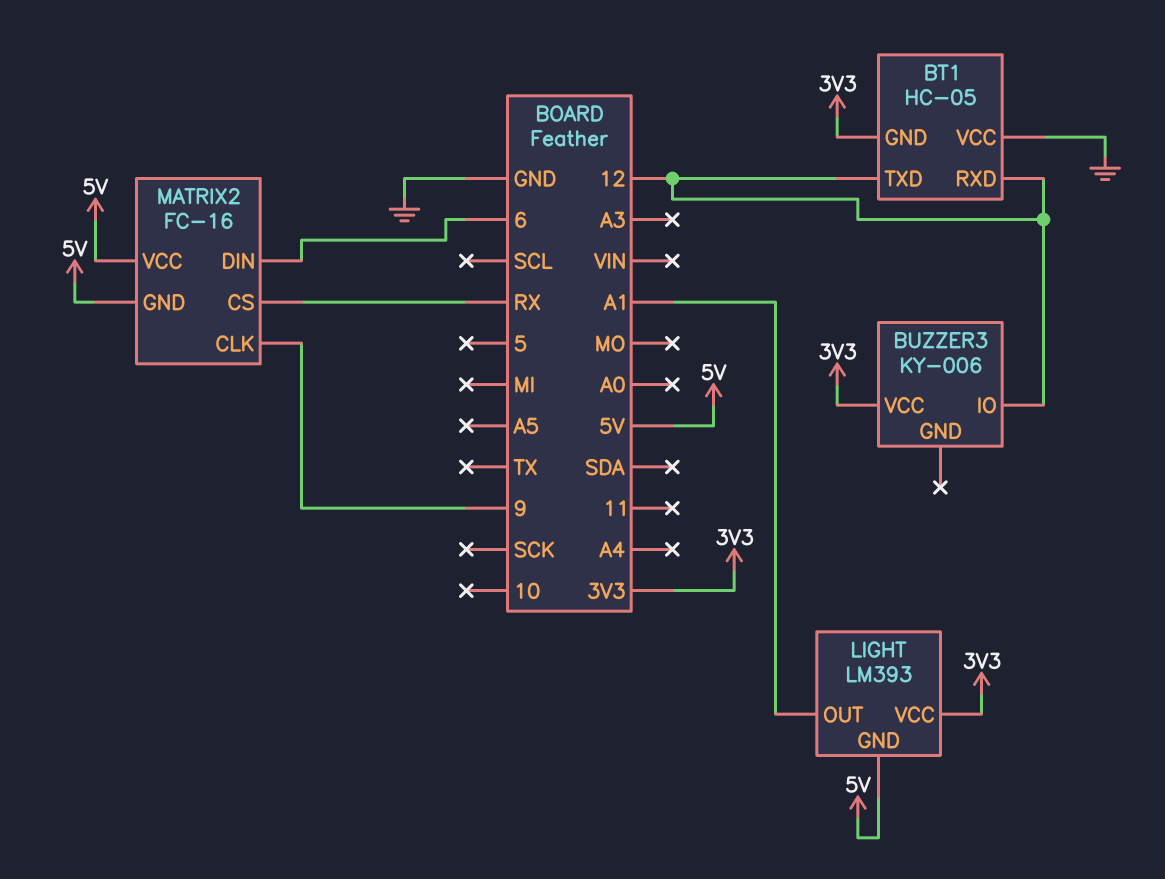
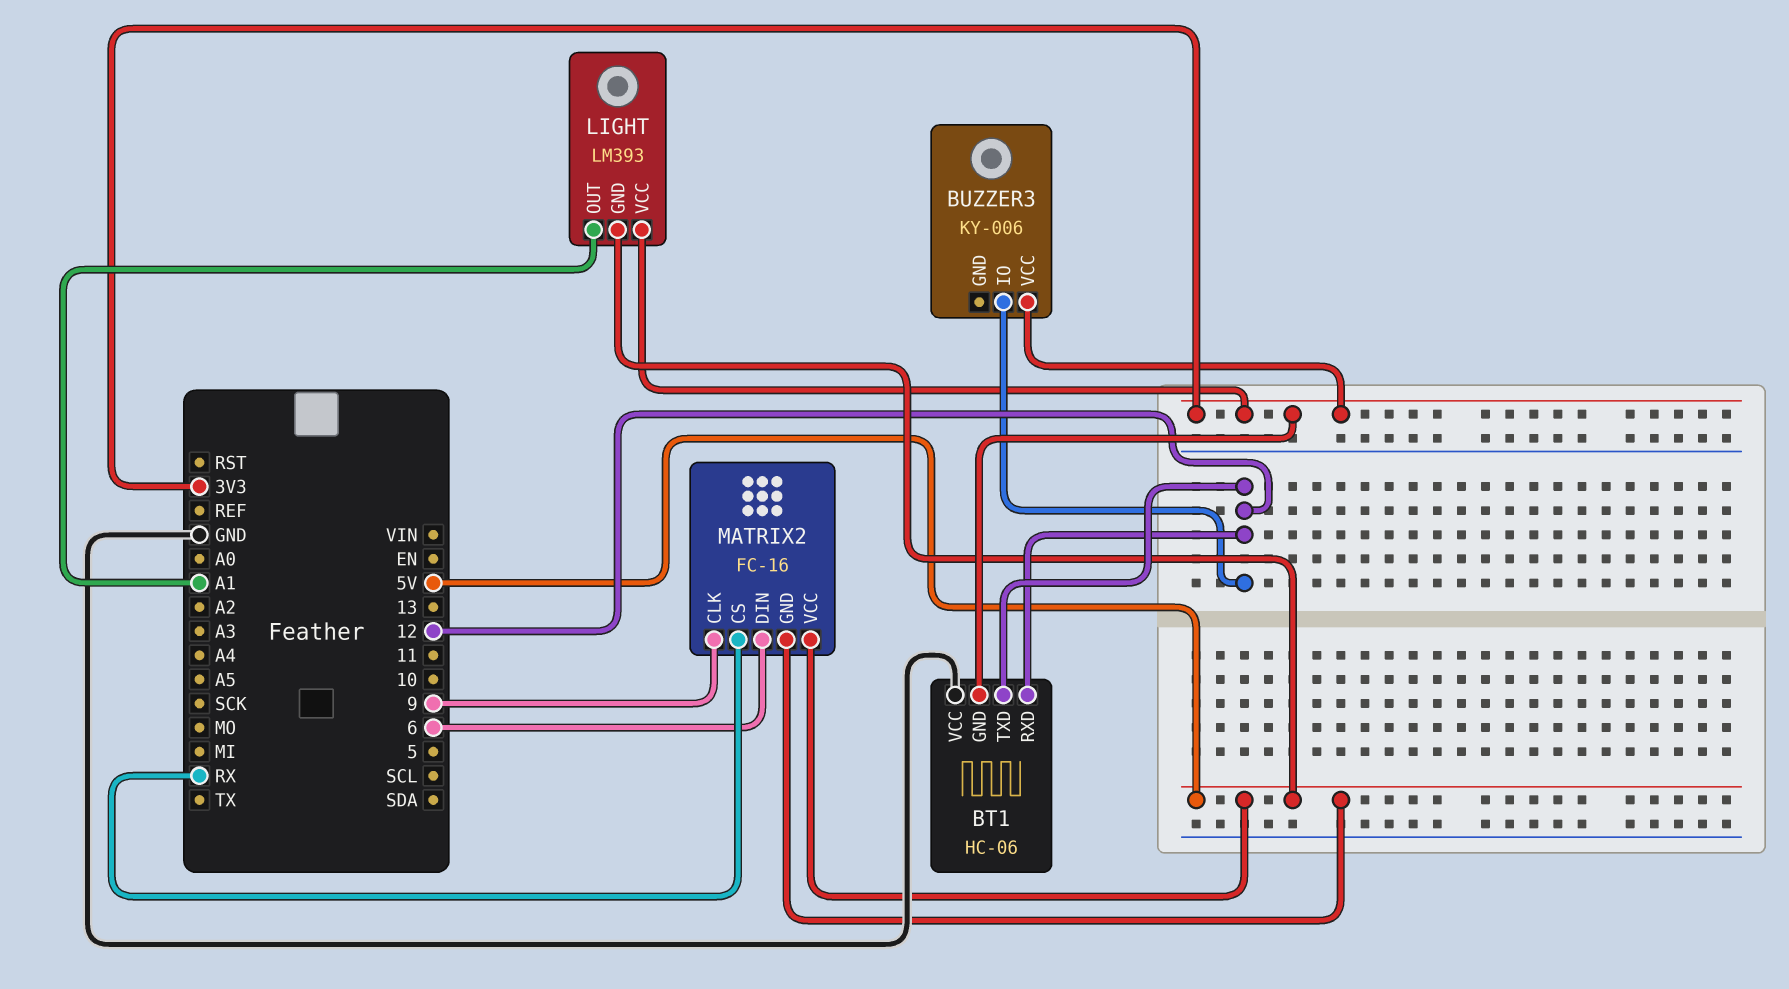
BT1: HC-05 -> HC-06

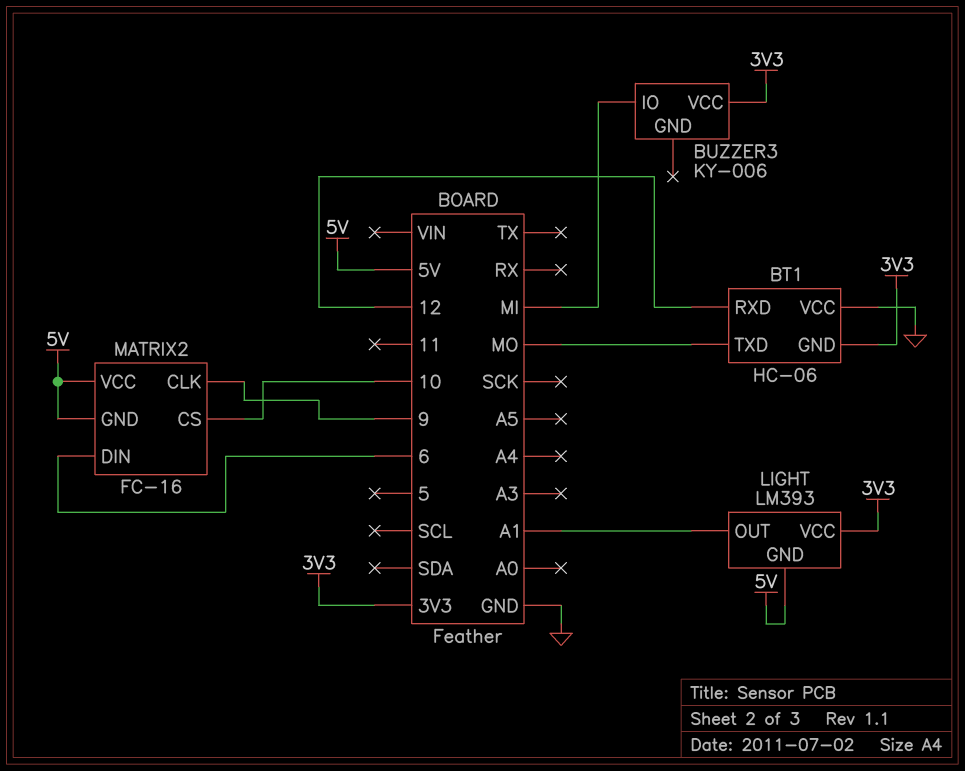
BT1 pin TXD: 12 -> MO
BUZZER3 pin IO: 12 -> MI
MATRIX2 pin CS: RX -> 10

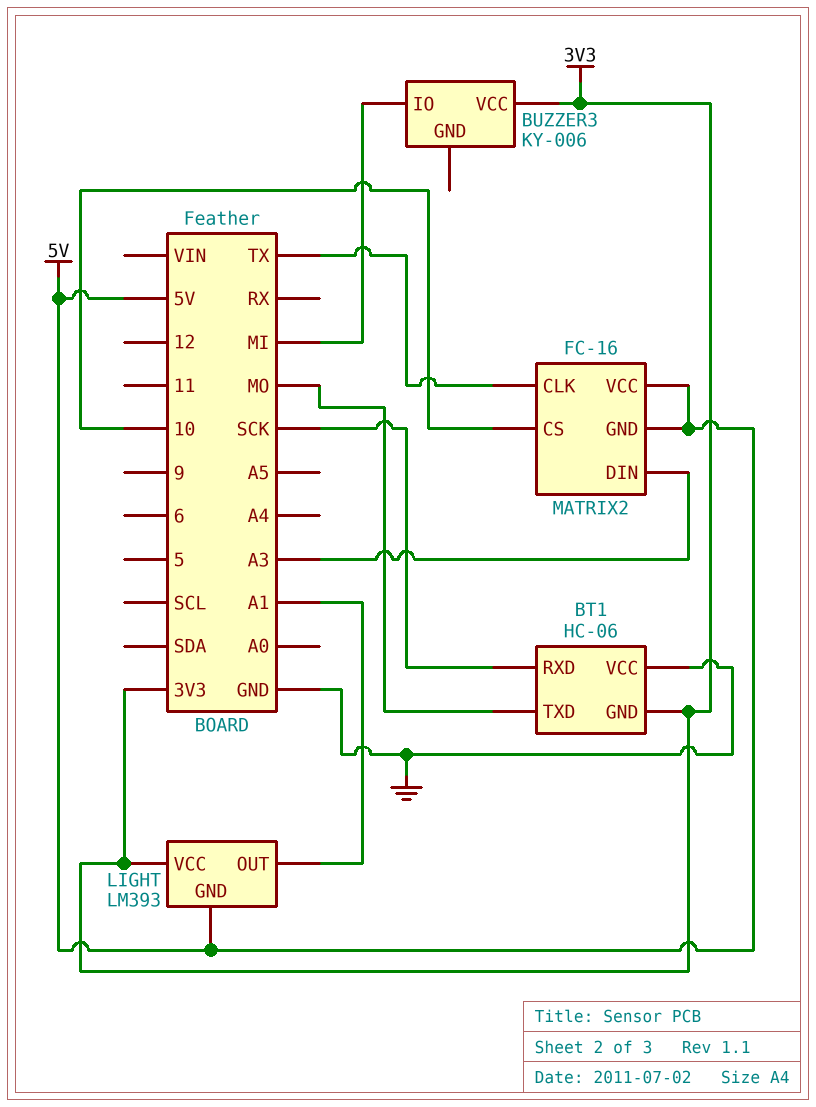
BT1 pin RXD: 12 -> SCK
MATRIX2 pin CLK: 9 -> TX
MATRIX2 pin DIN: 6 -> A3

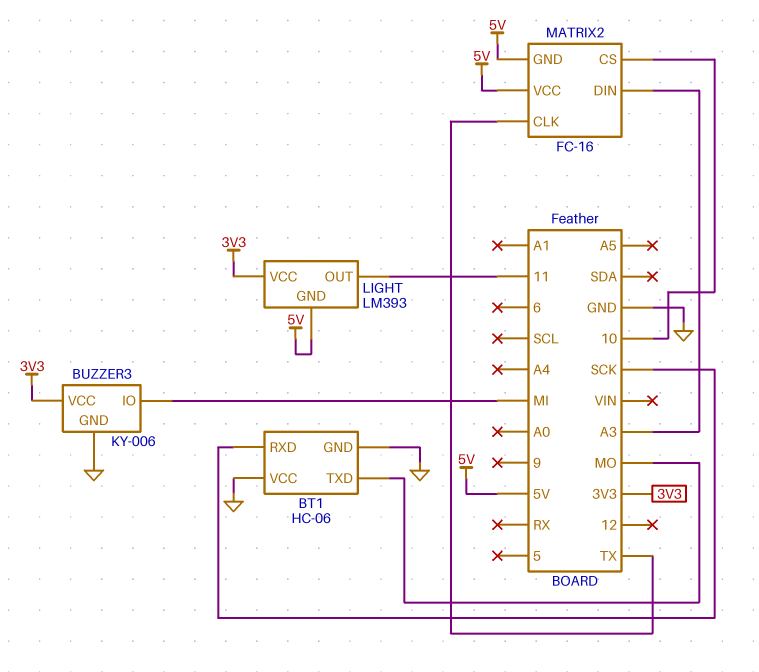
BT1 pin GND: 3V3 -> GND
BUZZER3 pin GND: none -> GND
LIGHT pin OUT: A1 -> 11

